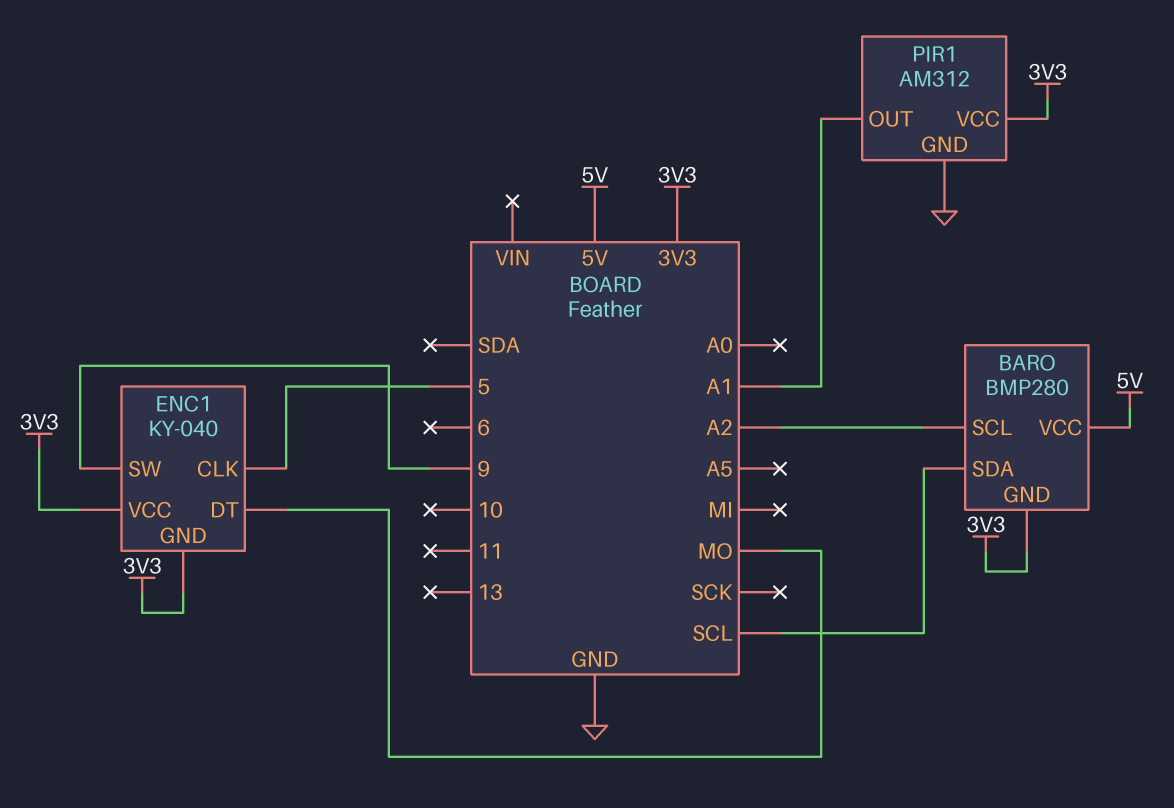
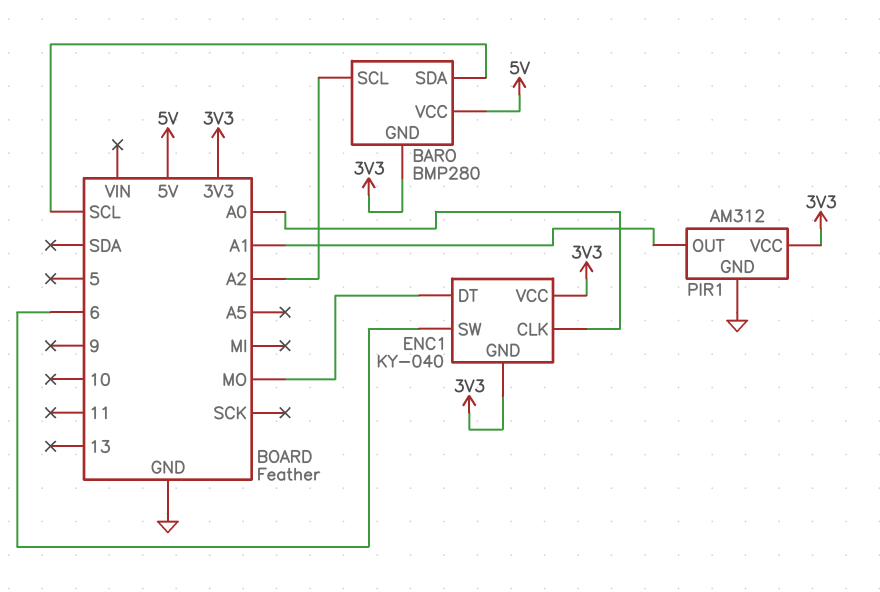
ENC1 pin CLK: 5 -> A0
ENC1 pin SW: 9 -> 6

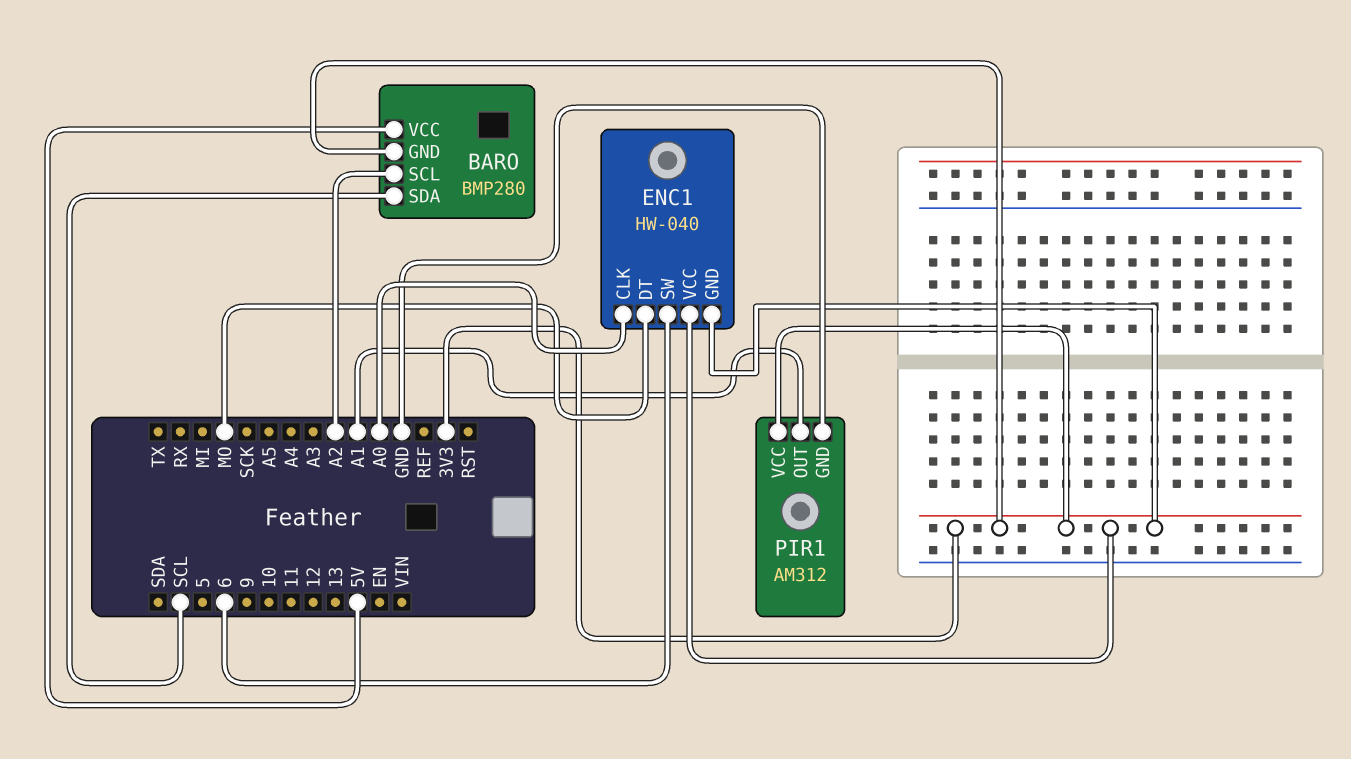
ENC1: KY-040 -> HW-040

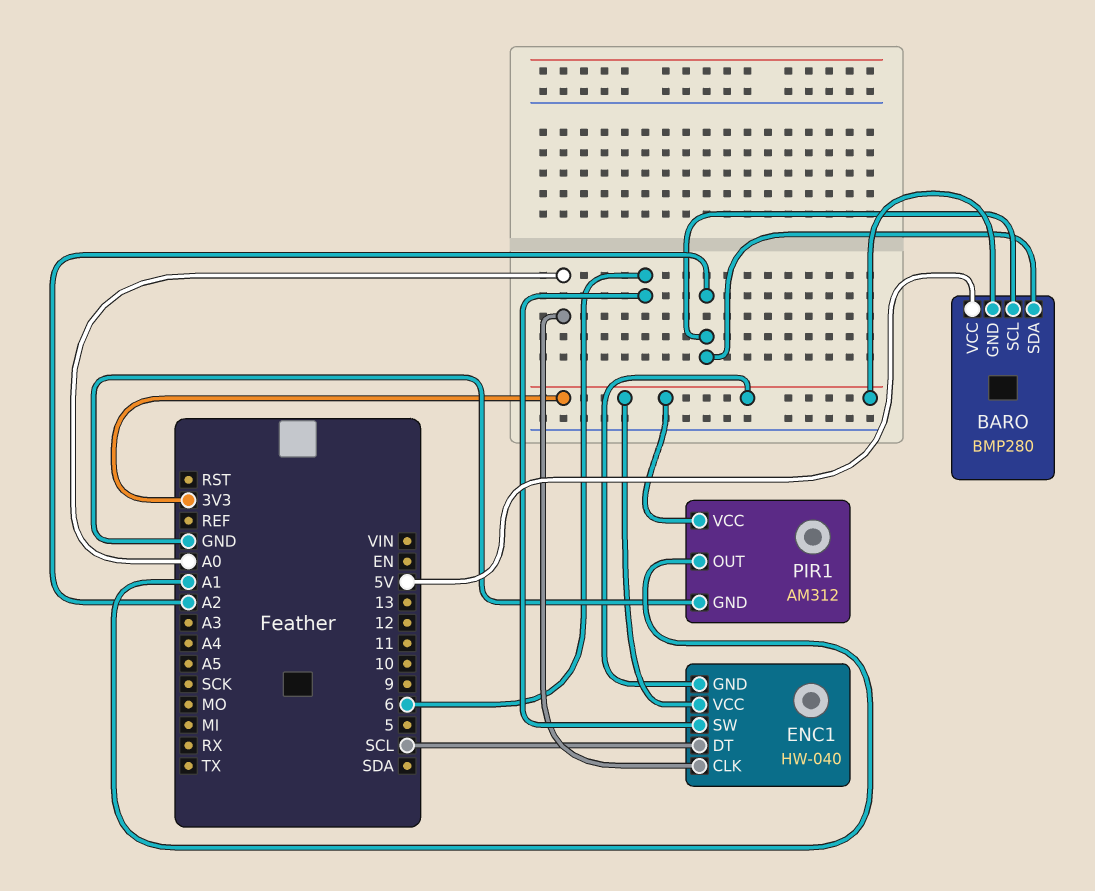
BARO pin SDA: SCL -> A2
ENC1 pin DT: MO -> SCL

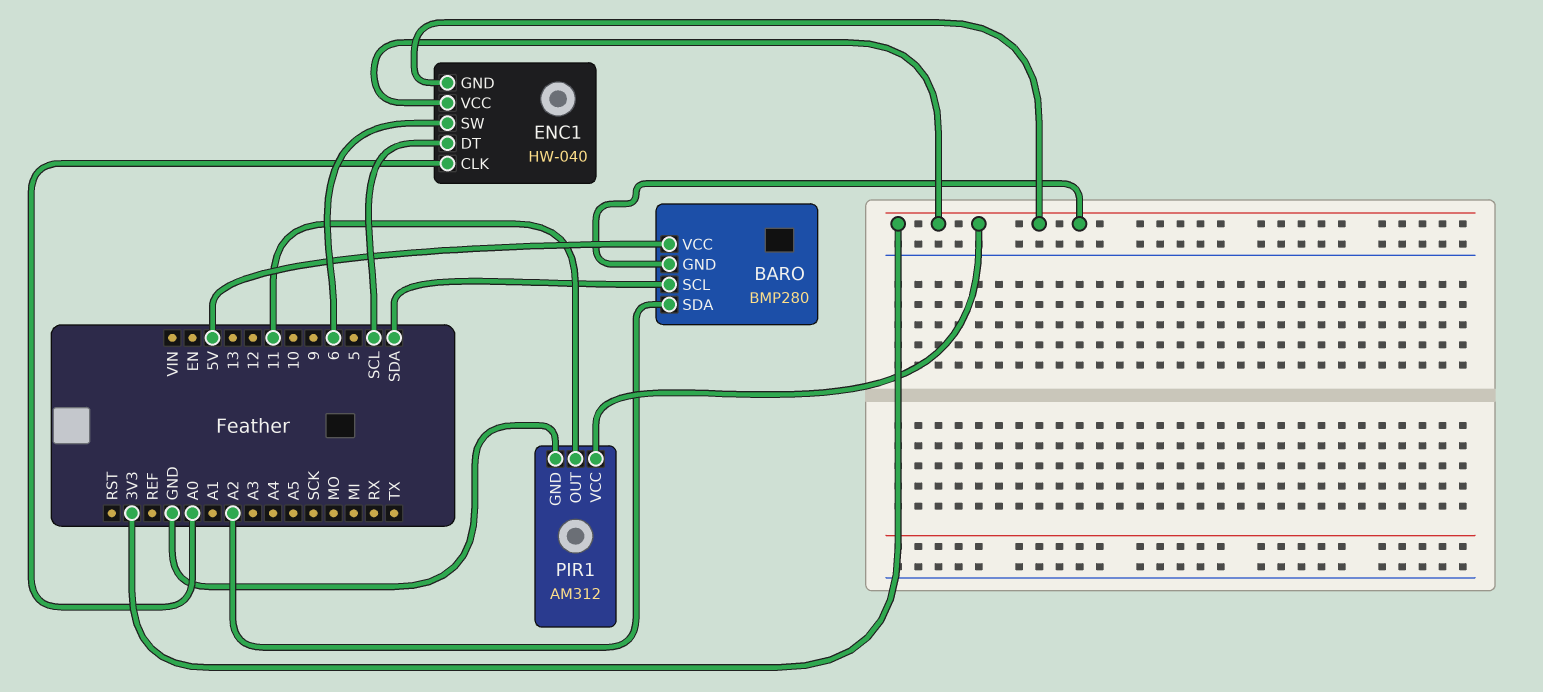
BARO pin SCL: A2 -> SDA
PIR1 pin OUT: A1 -> 11

